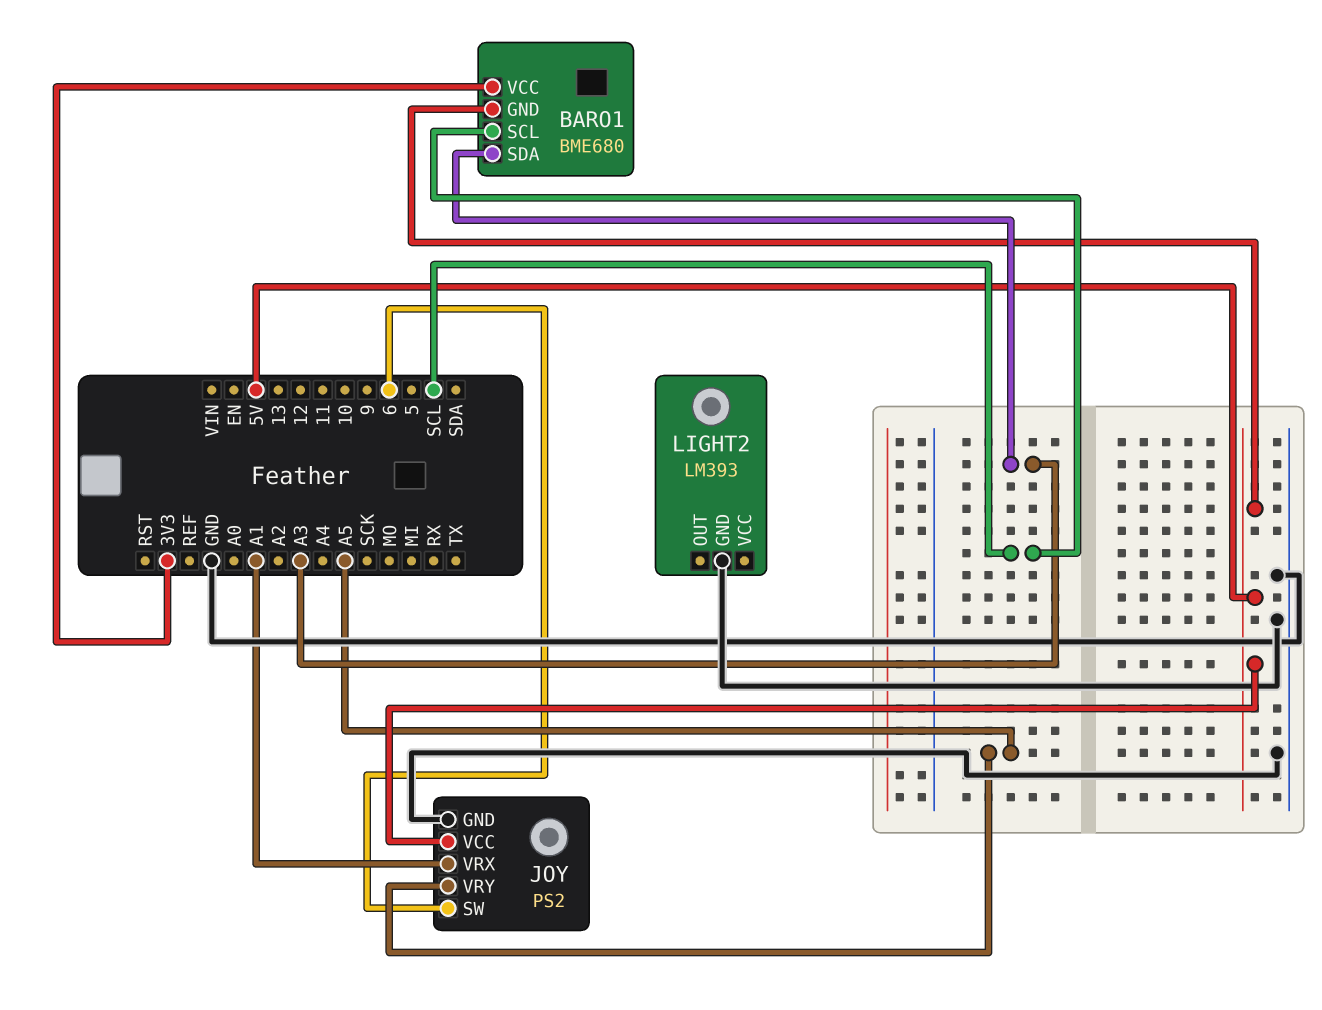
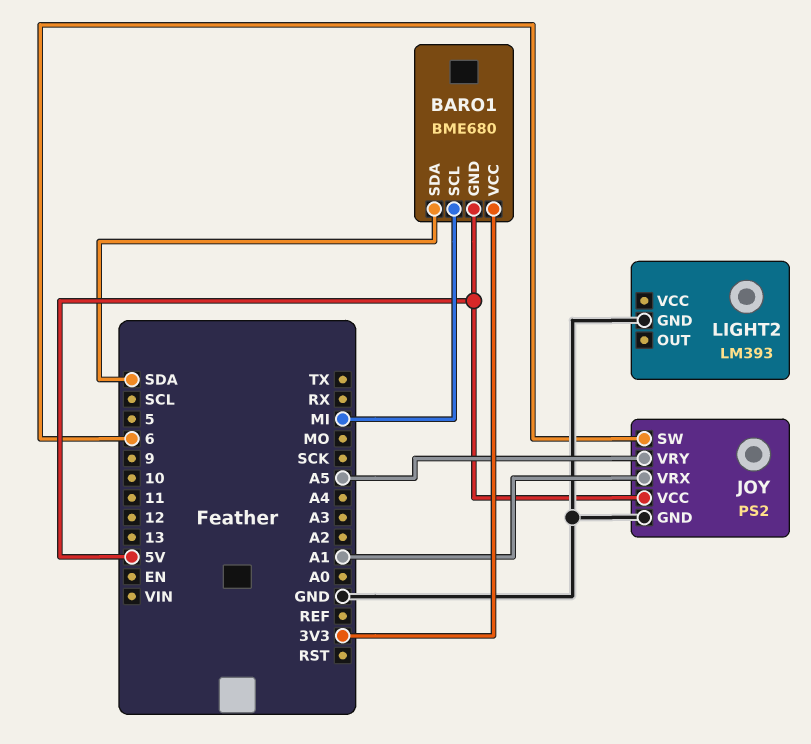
BARO1 pin SCL: SCL -> MI
BARO1 pin SDA: A3 -> SDA

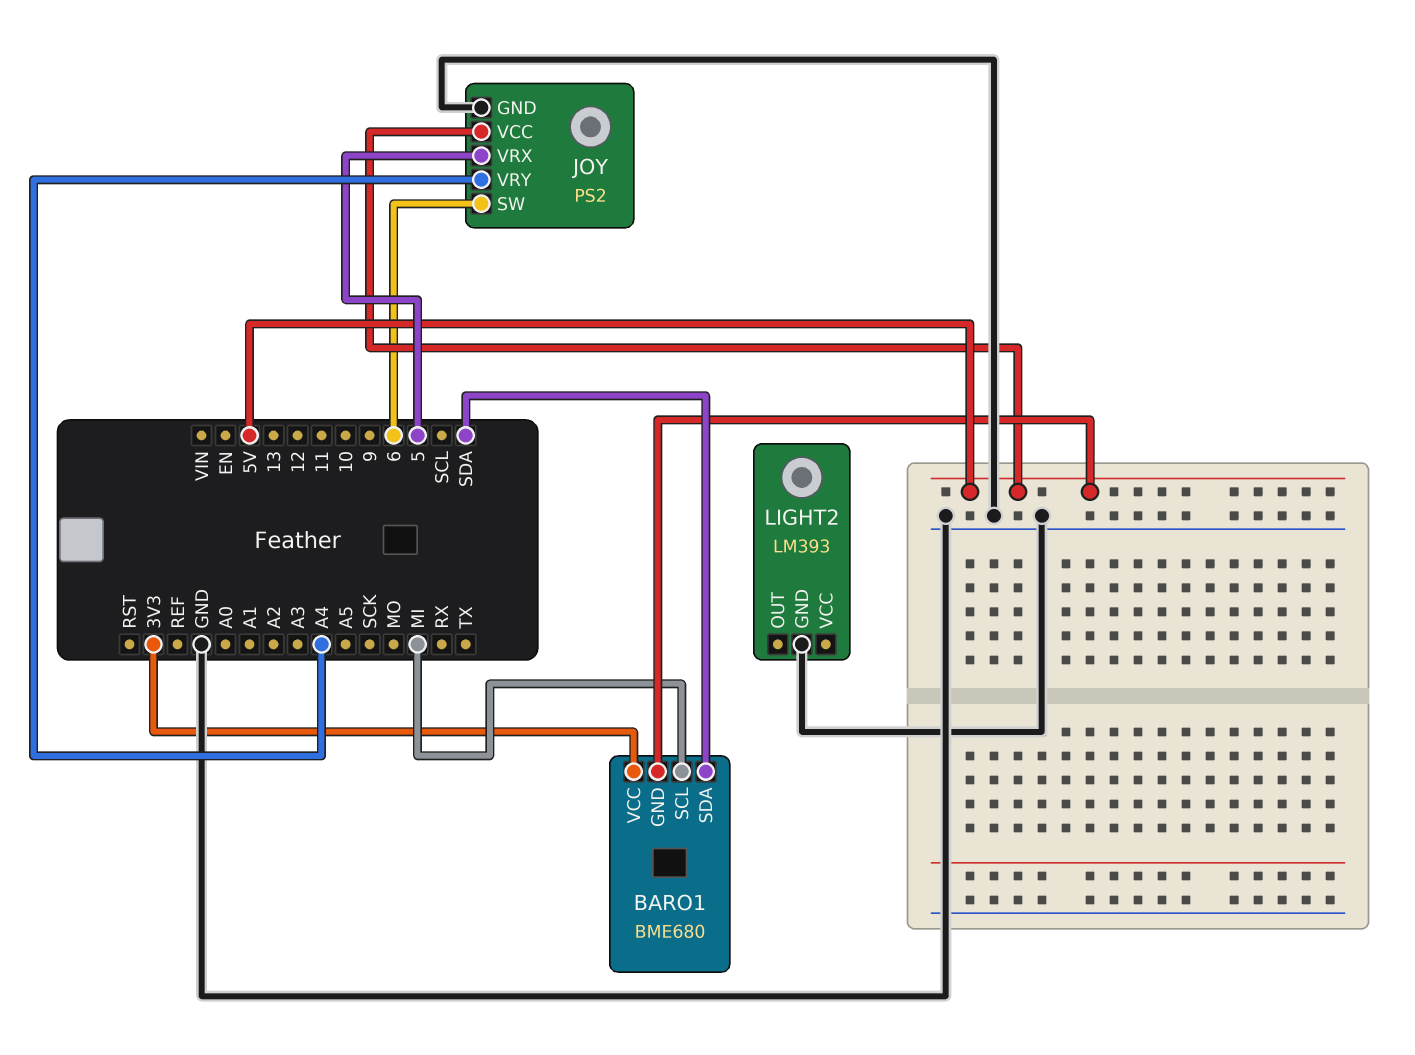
JOY pin VRX: A1 -> 5
JOY pin VRY: A5 -> A4

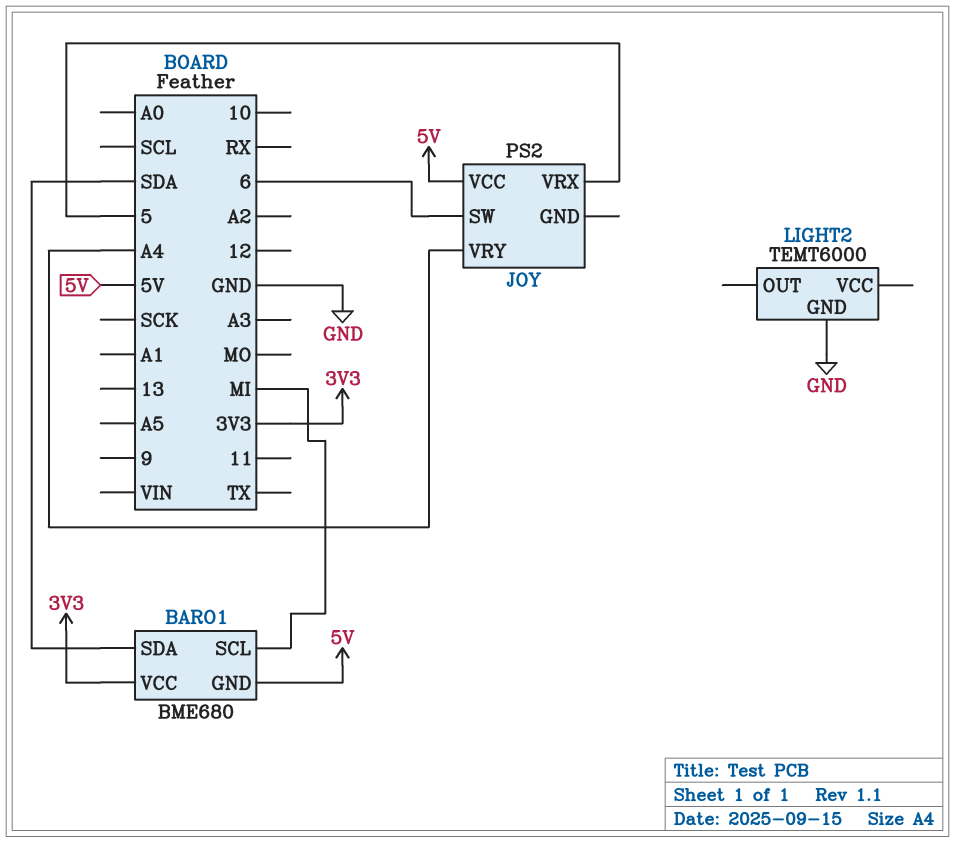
JOY pin GND: GND -> none
LIGHT2: LM393 -> TEMT6000

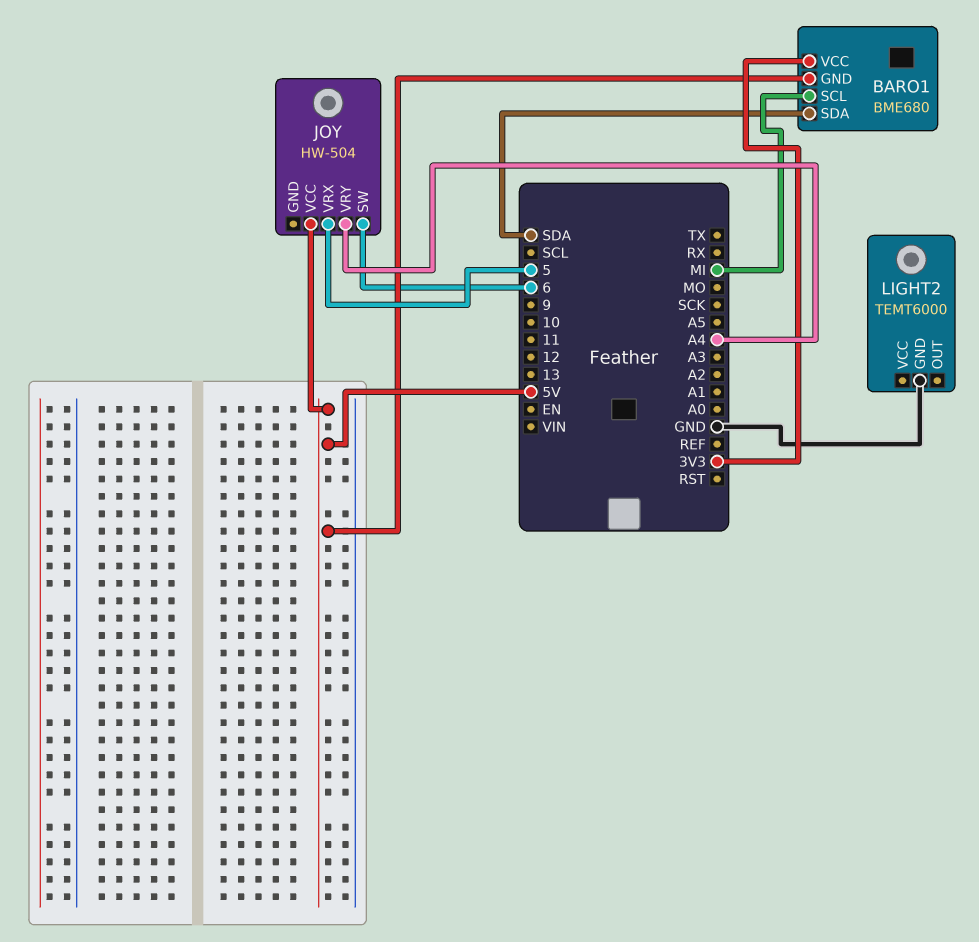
JOY: PS2 -> HW-504

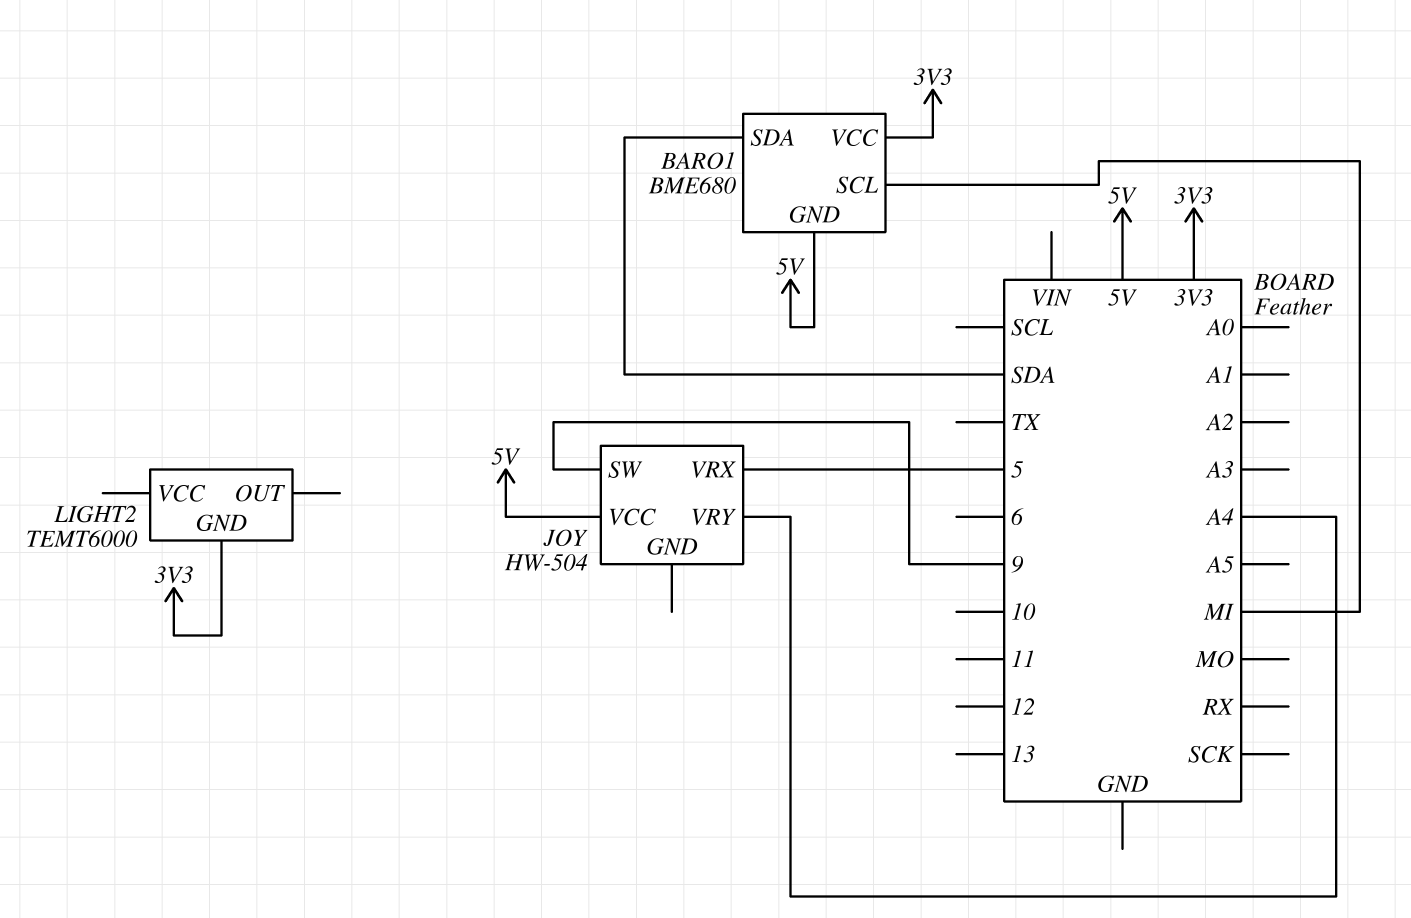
JOY pin SW: 6 -> 9
LIGHT2 pin GND: GND -> 3V3

